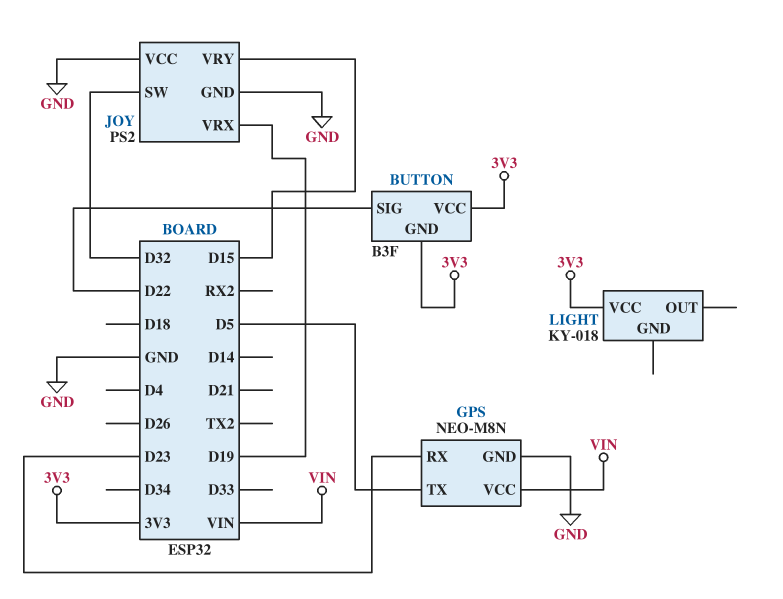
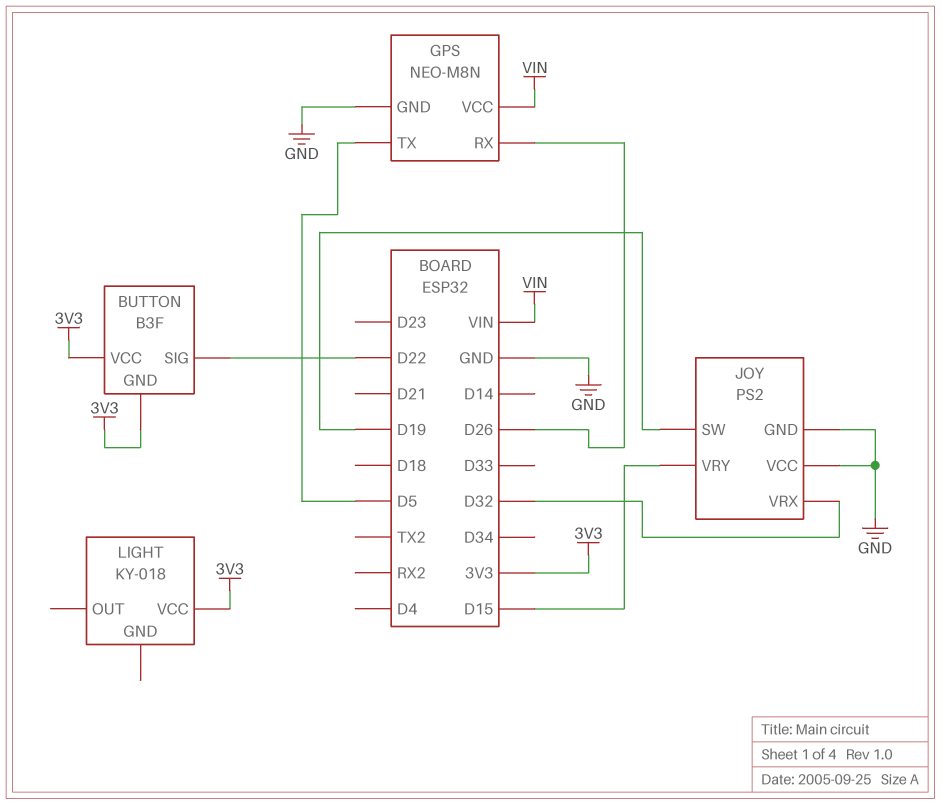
GPS pin RX: D23 -> D26
JOY pin SW: D32 -> D19
JOY pin VRX: D19 -> D32

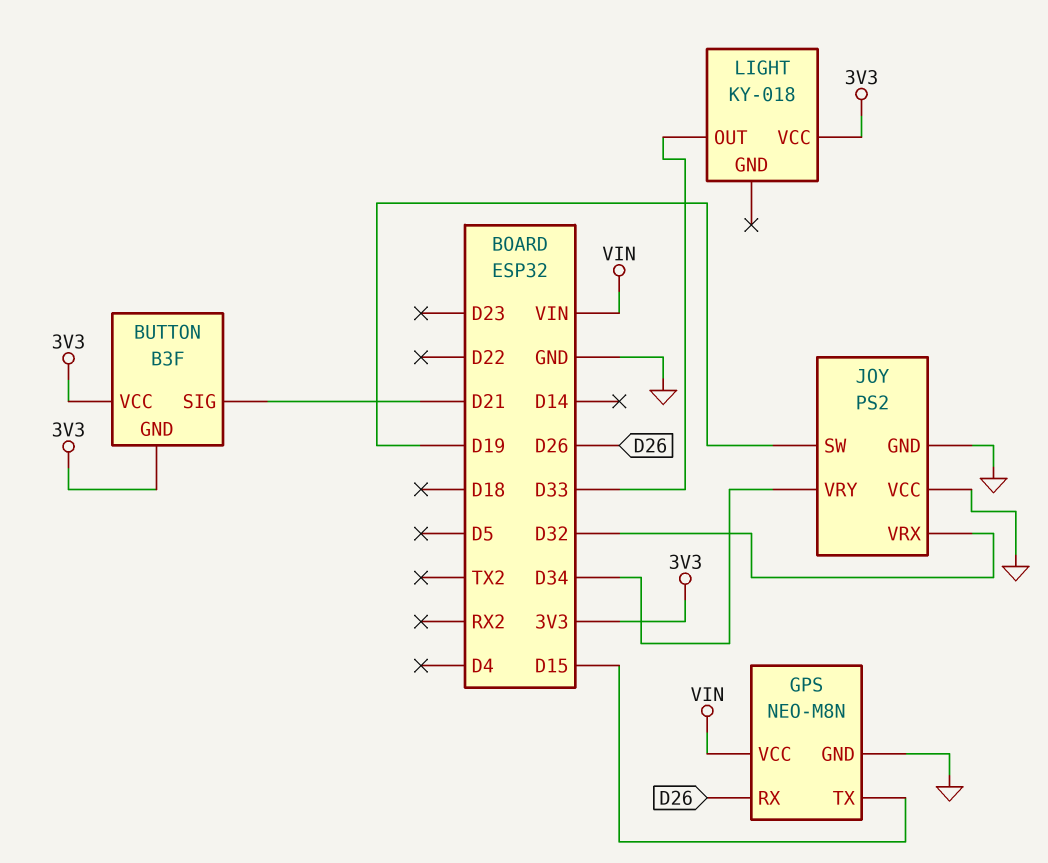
BUTTON pin SIG: D22 -> D21
GPS pin TX: D5 -> D15
JOY pin VRY: D15 -> D34
LIGHT pin OUT: none -> D33

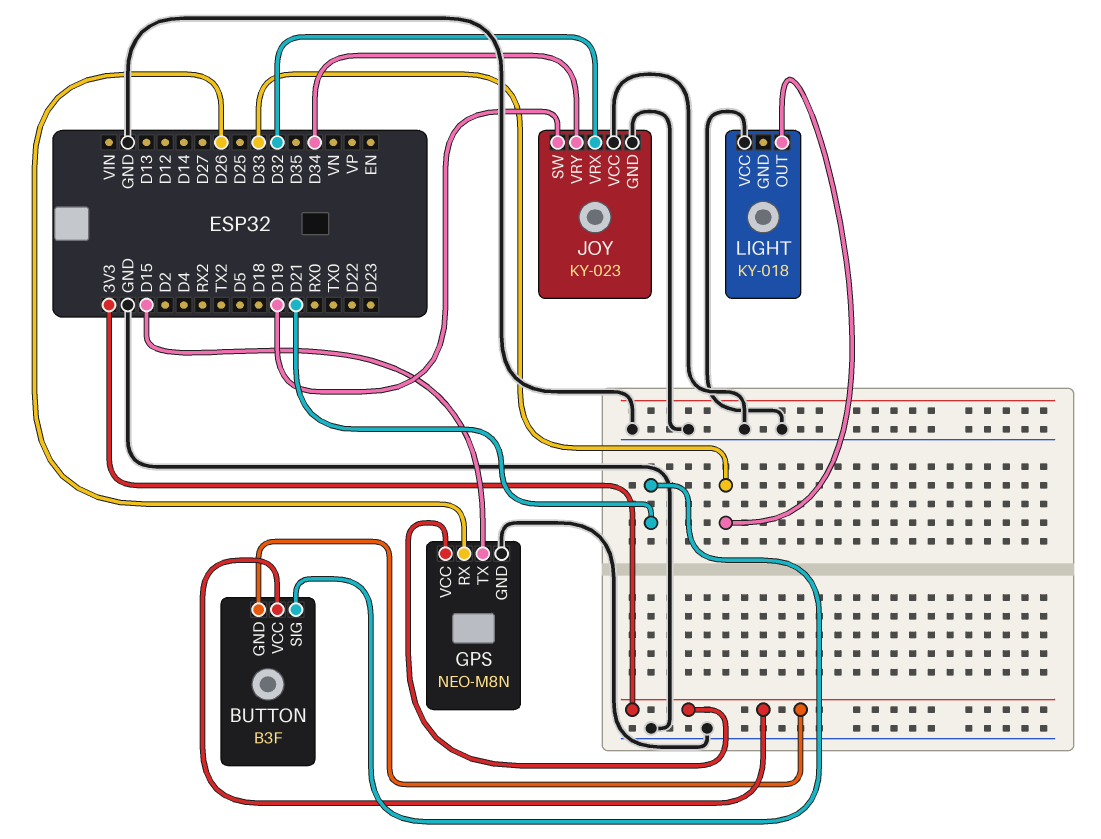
GPS pin VCC: VIN -> 3V3
JOY: PS2 -> KY-023
LIGHT pin VCC: 3V3 -> GND

